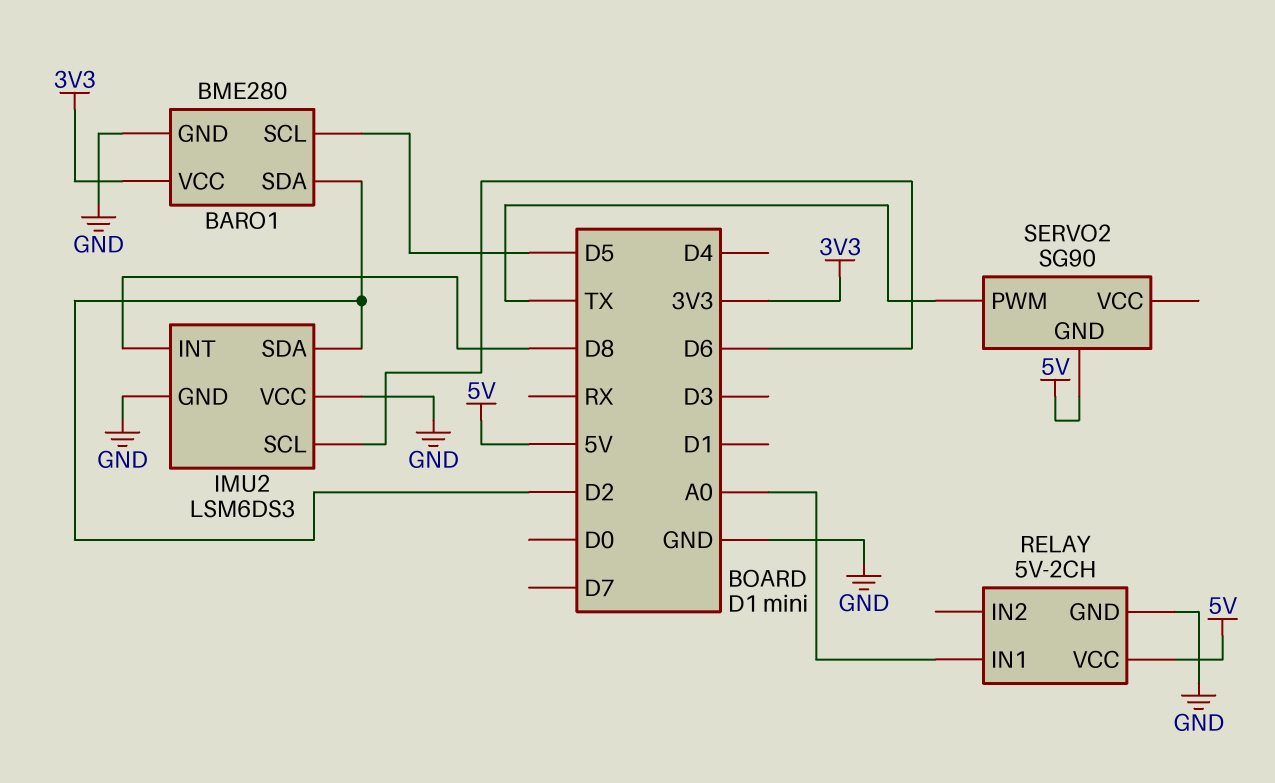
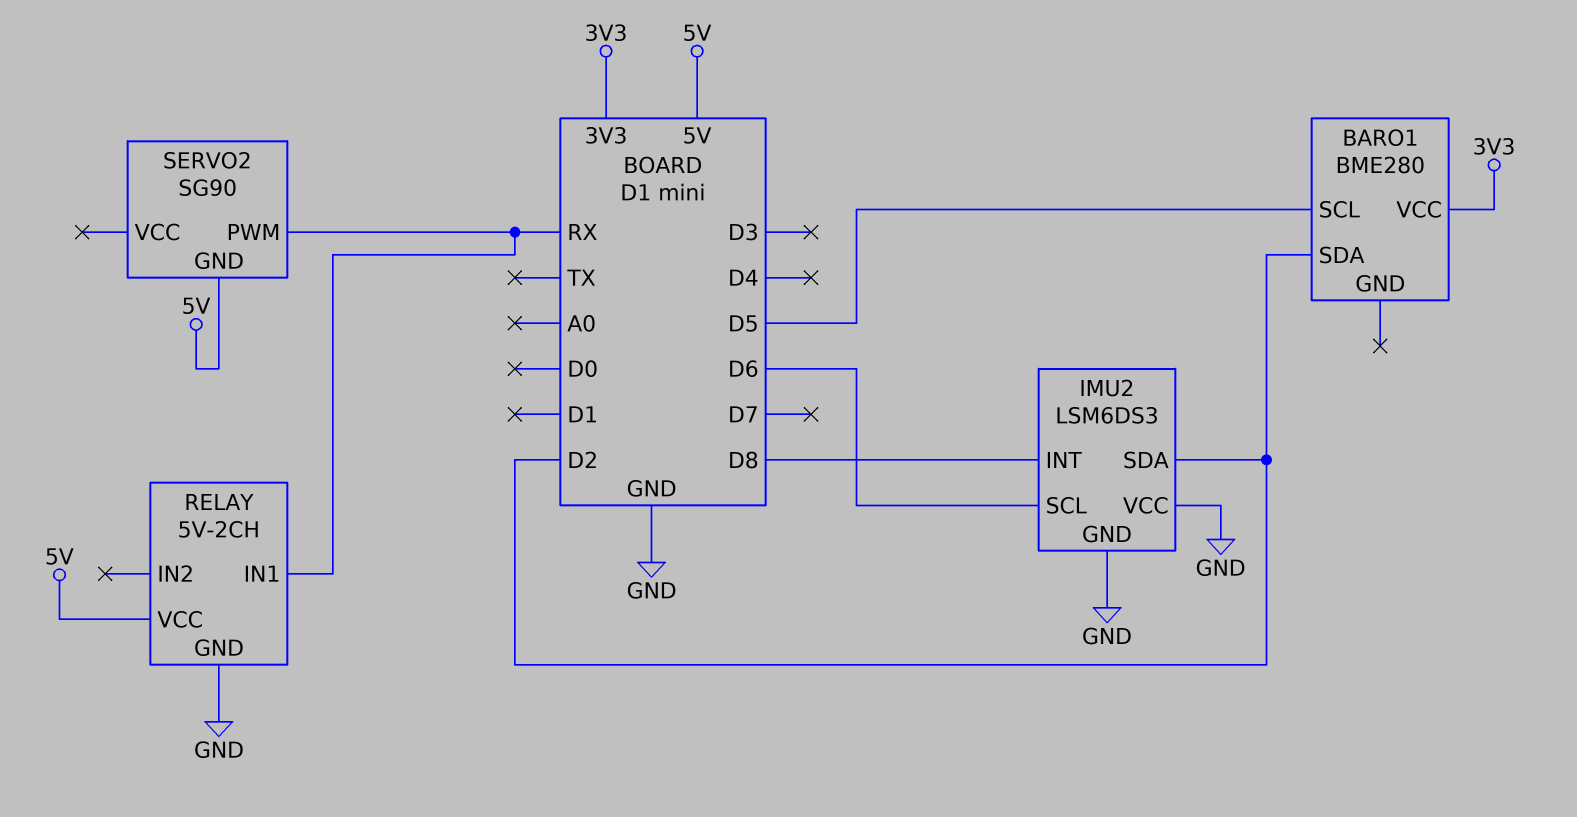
BARO1 pin GND: GND -> none
RELAY pin IN1: A0 -> RX
SERVO2 pin PWM: TX -> RX

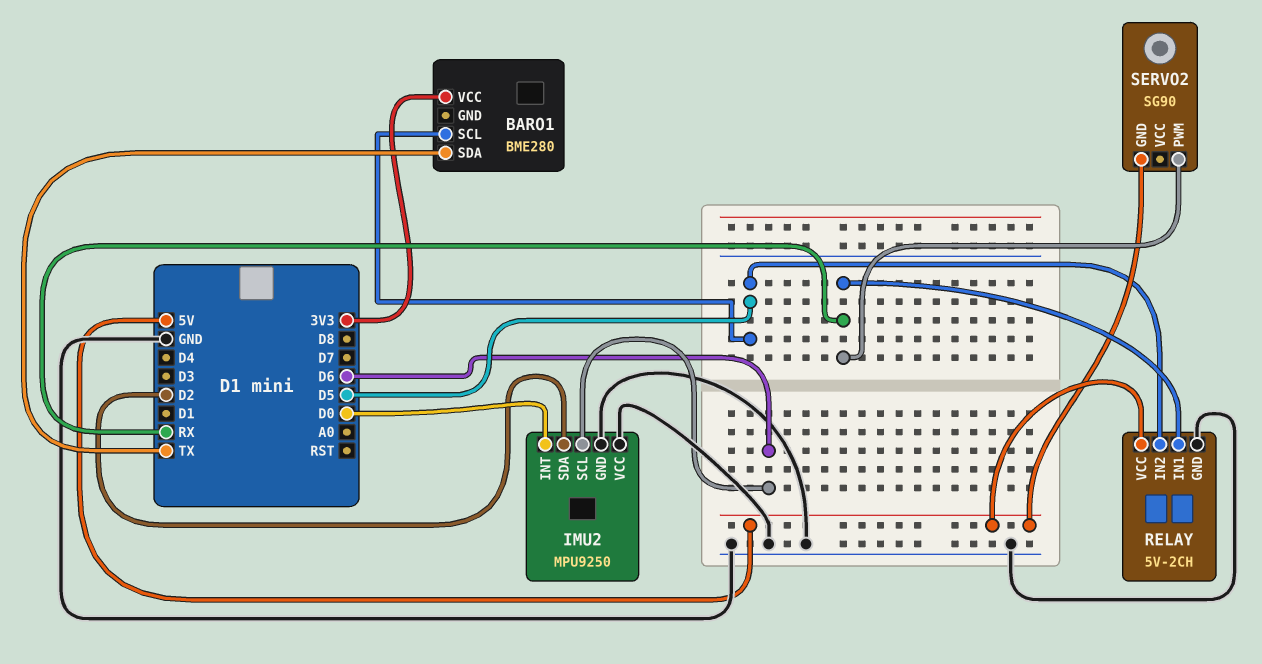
BARO1 pin SDA: D2 -> TX
IMU2: LSM6DS3 -> MPU9250
IMU2 pin INT: D8 -> D0
RELAY pin IN2: none -> D5

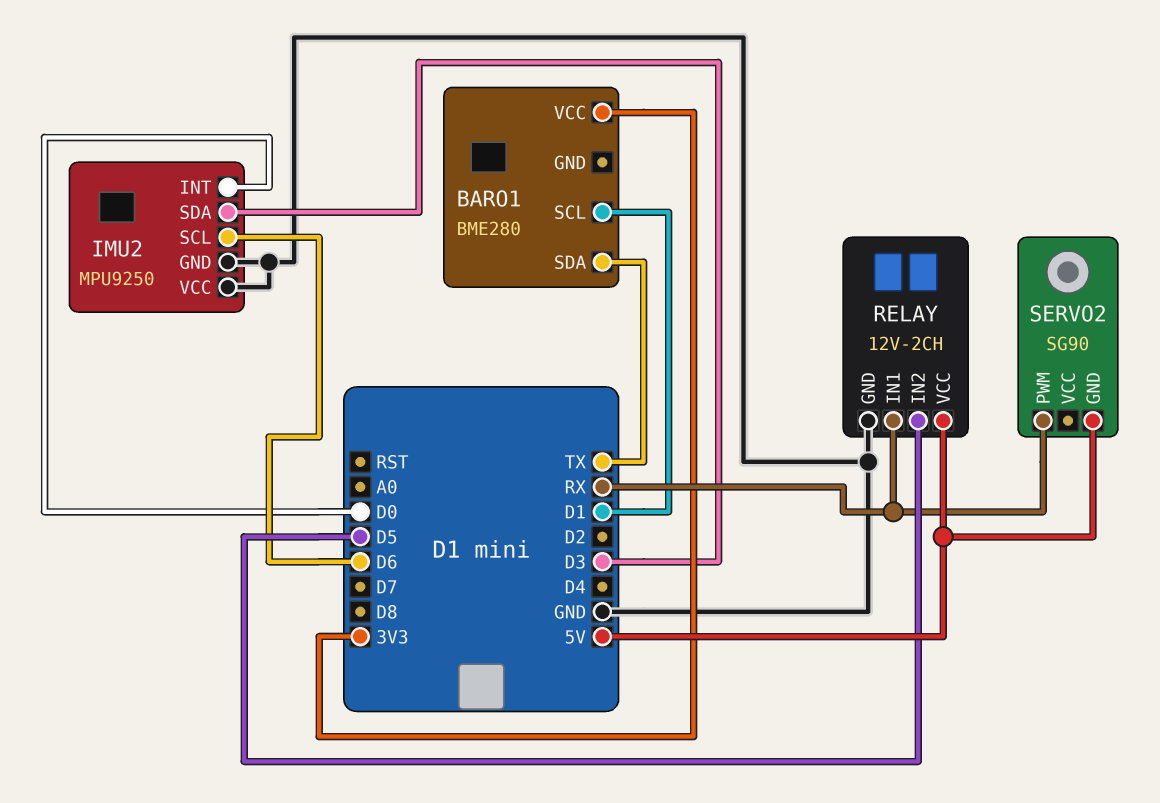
BARO1 pin SCL: D5 -> D1
IMU2 pin SDA: D2 -> D3
RELAY: 5V-2CH -> 12V-2CH

